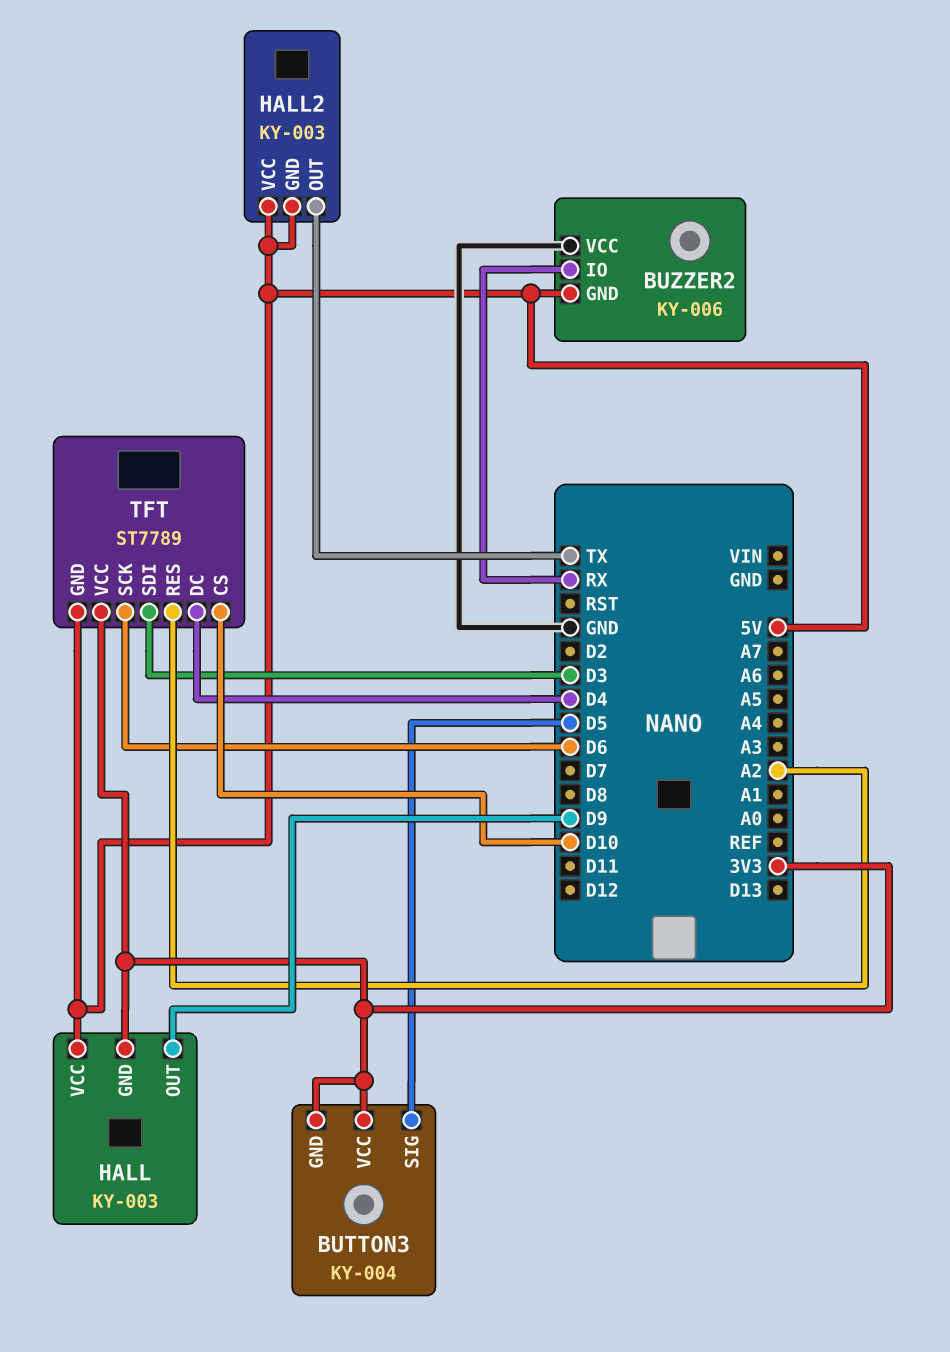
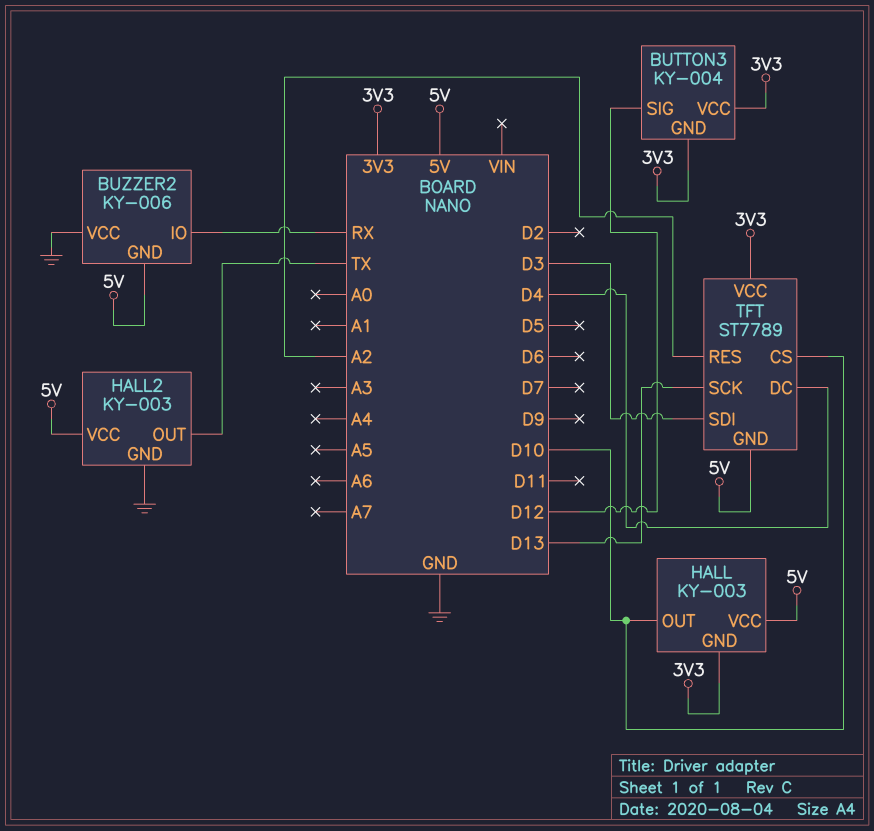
BUTTON3 pin SIG: D5 -> D12
HALL pin OUT: D9 -> D10
HALL2 pin GND: 5V -> GND
TFT pin SCK: D6 -> D13

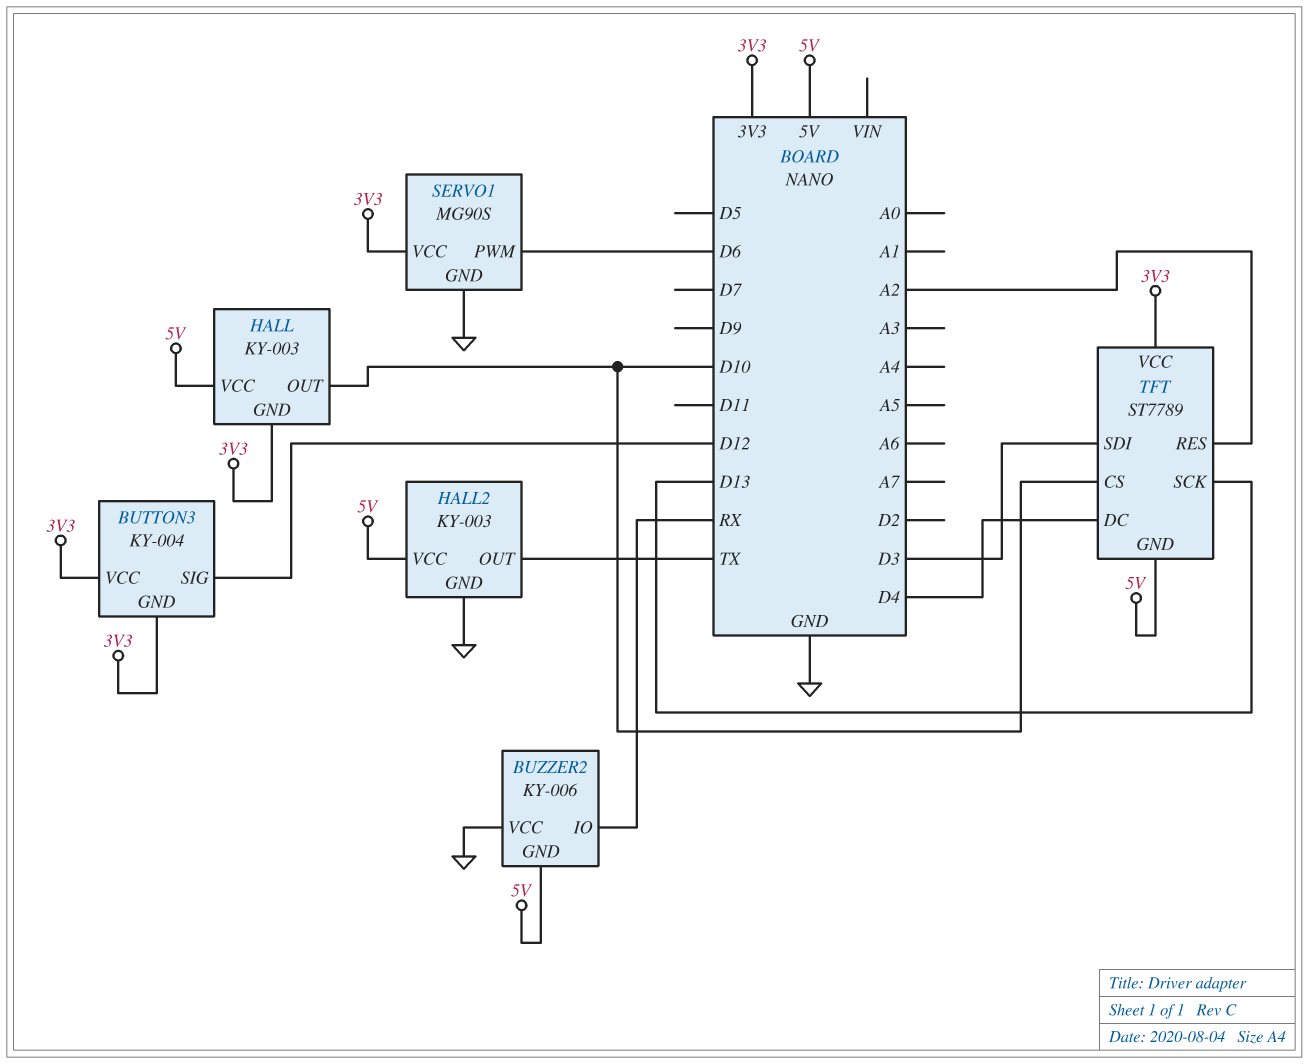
SERVO1: none -> MG90S
SERVO1 pin GND: none -> GND
SERVO1 pin PWM: none -> D6
SERVO1 pin VCC: none -> 3V3

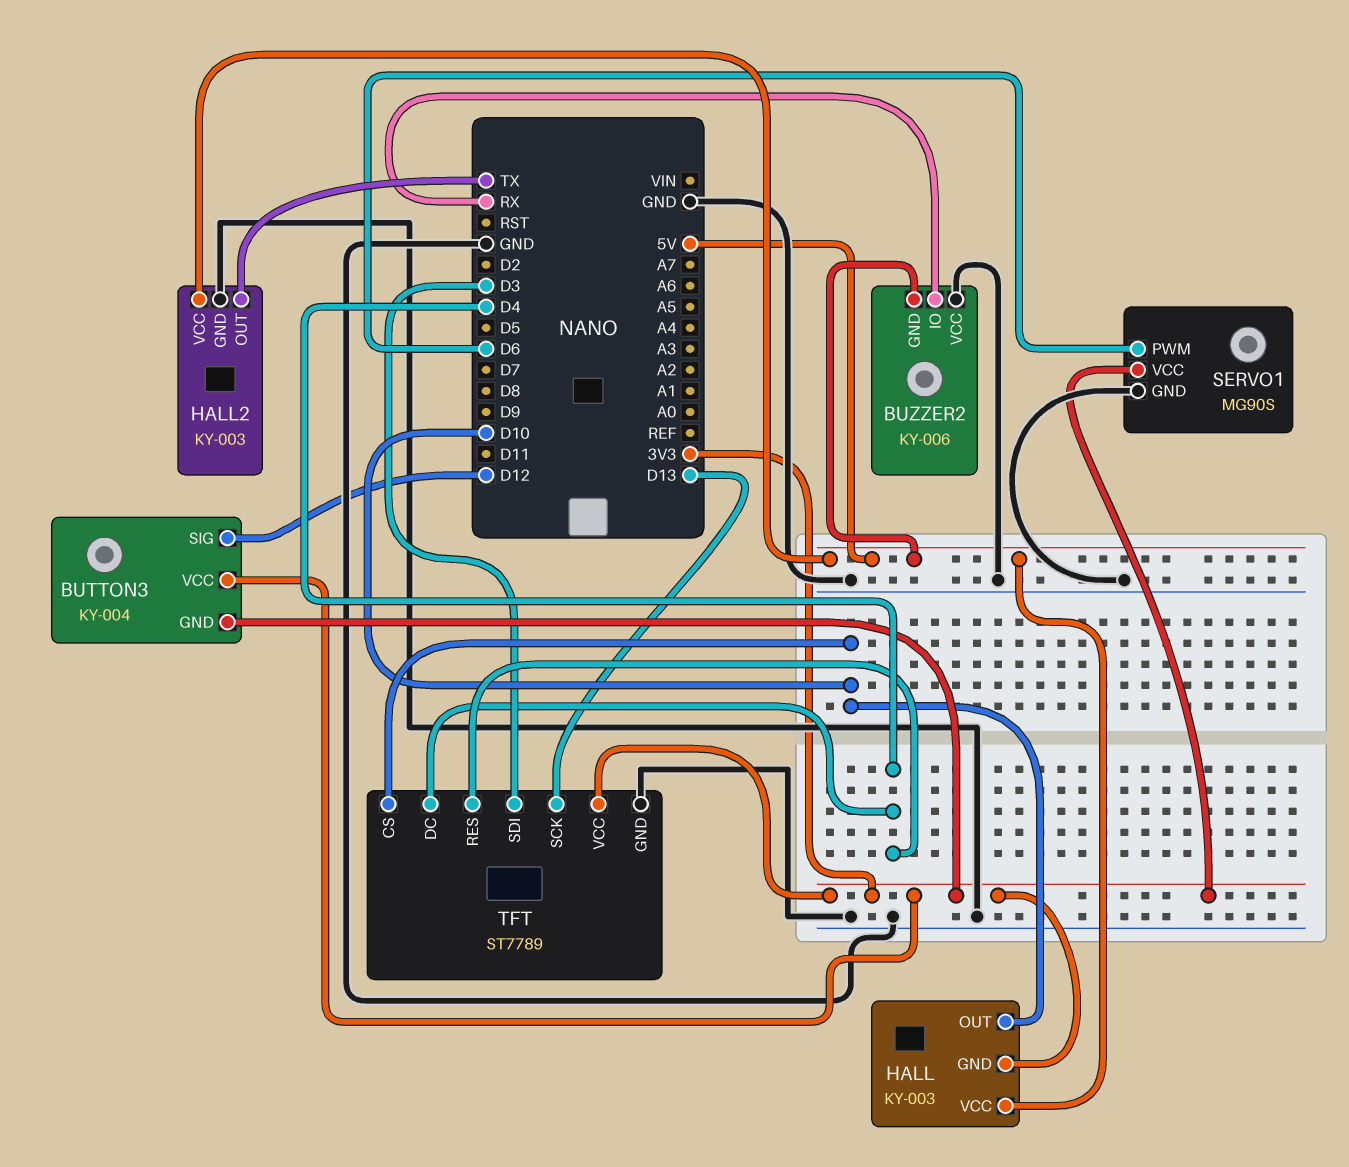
TFT pin GND: 5V -> GND
TFT pin RES: A2 -> D4

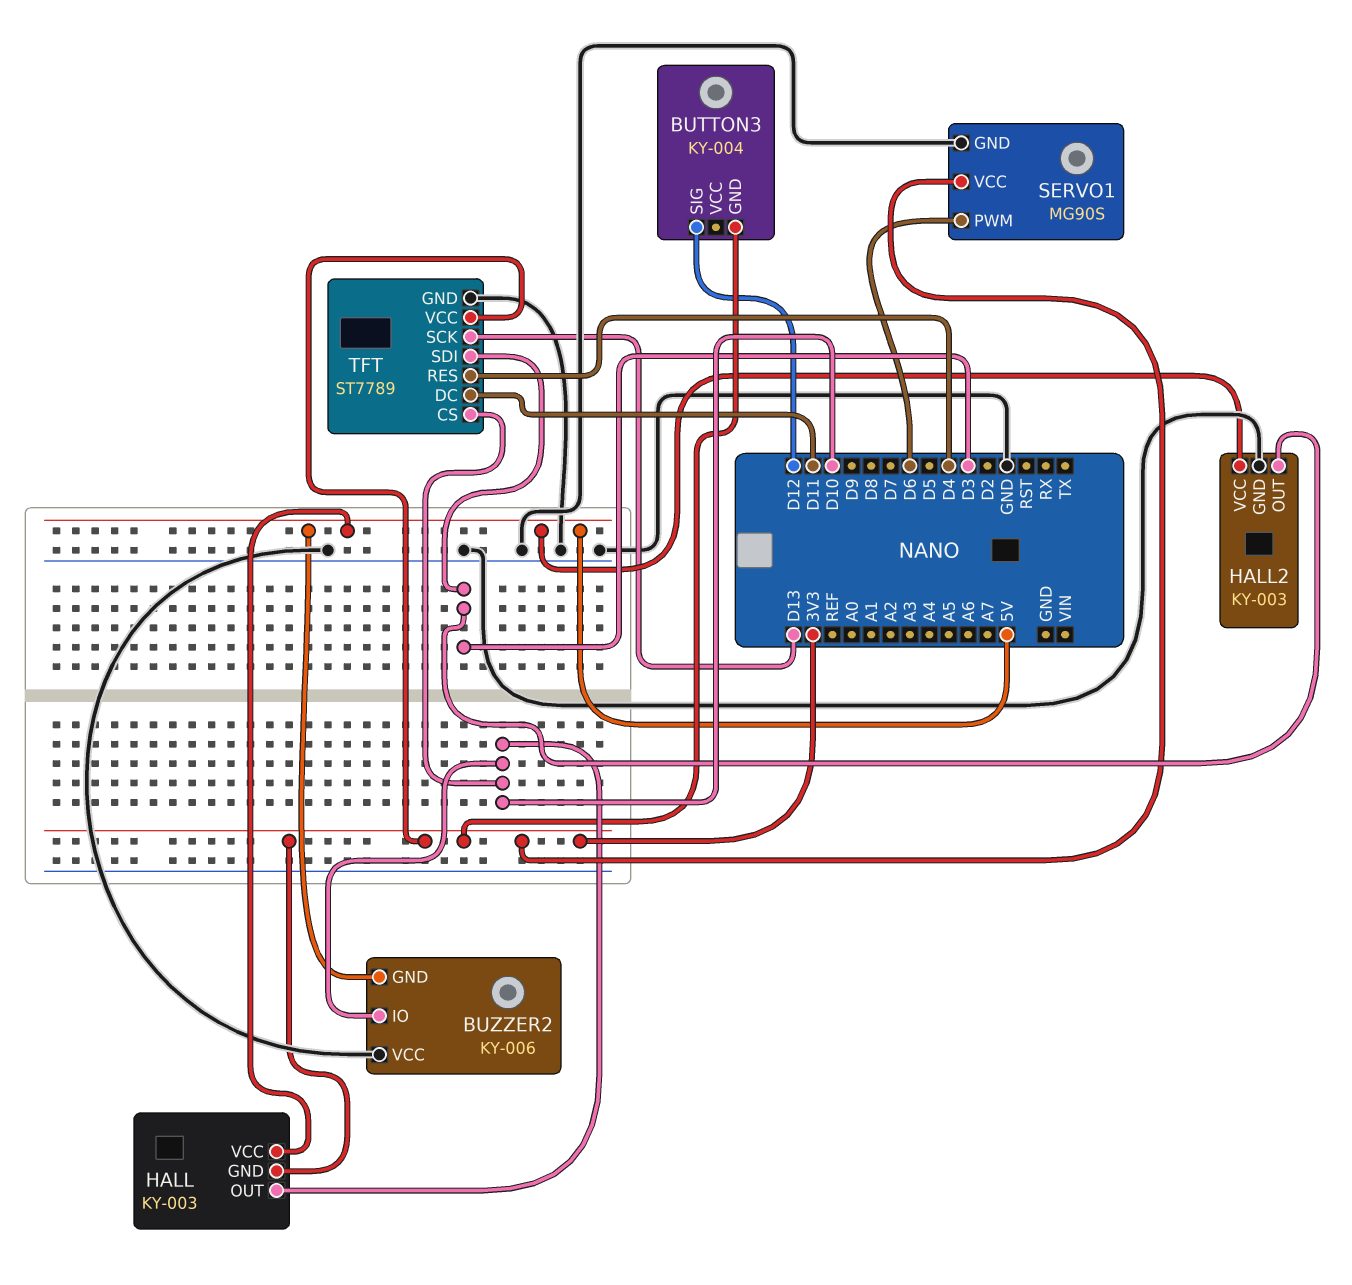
BUTTON3 pin VCC: 3V3 -> none
BUZZER2 pin IO: RX -> D10
HALL2 pin OUT: TX -> D3
TFT pin DC: D4 -> D11

